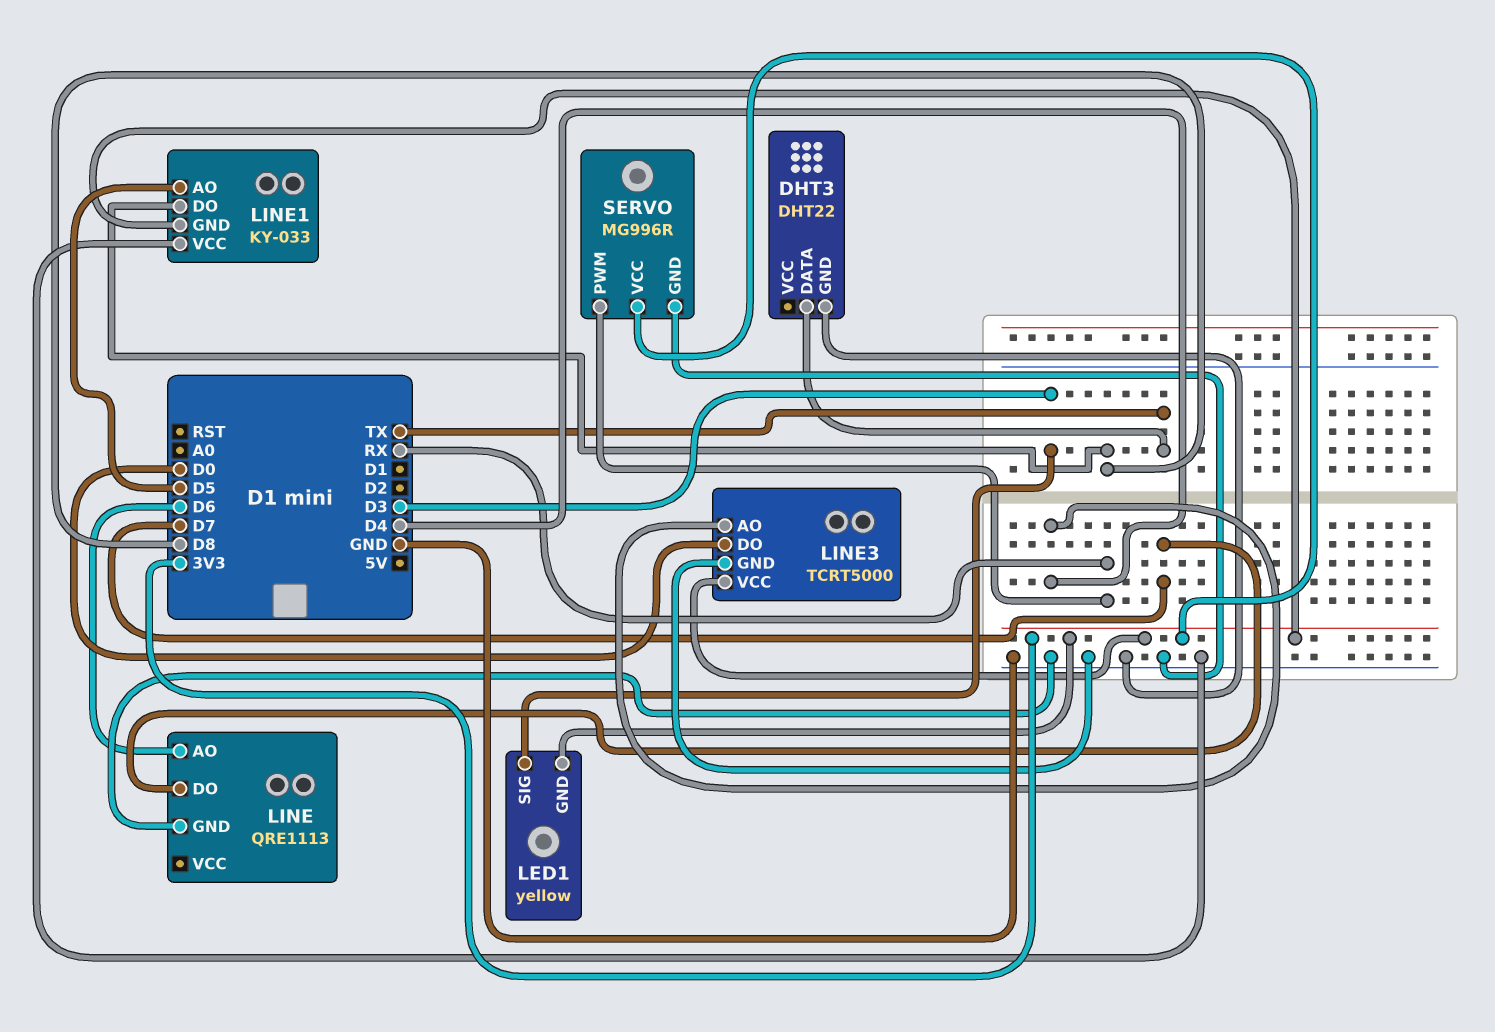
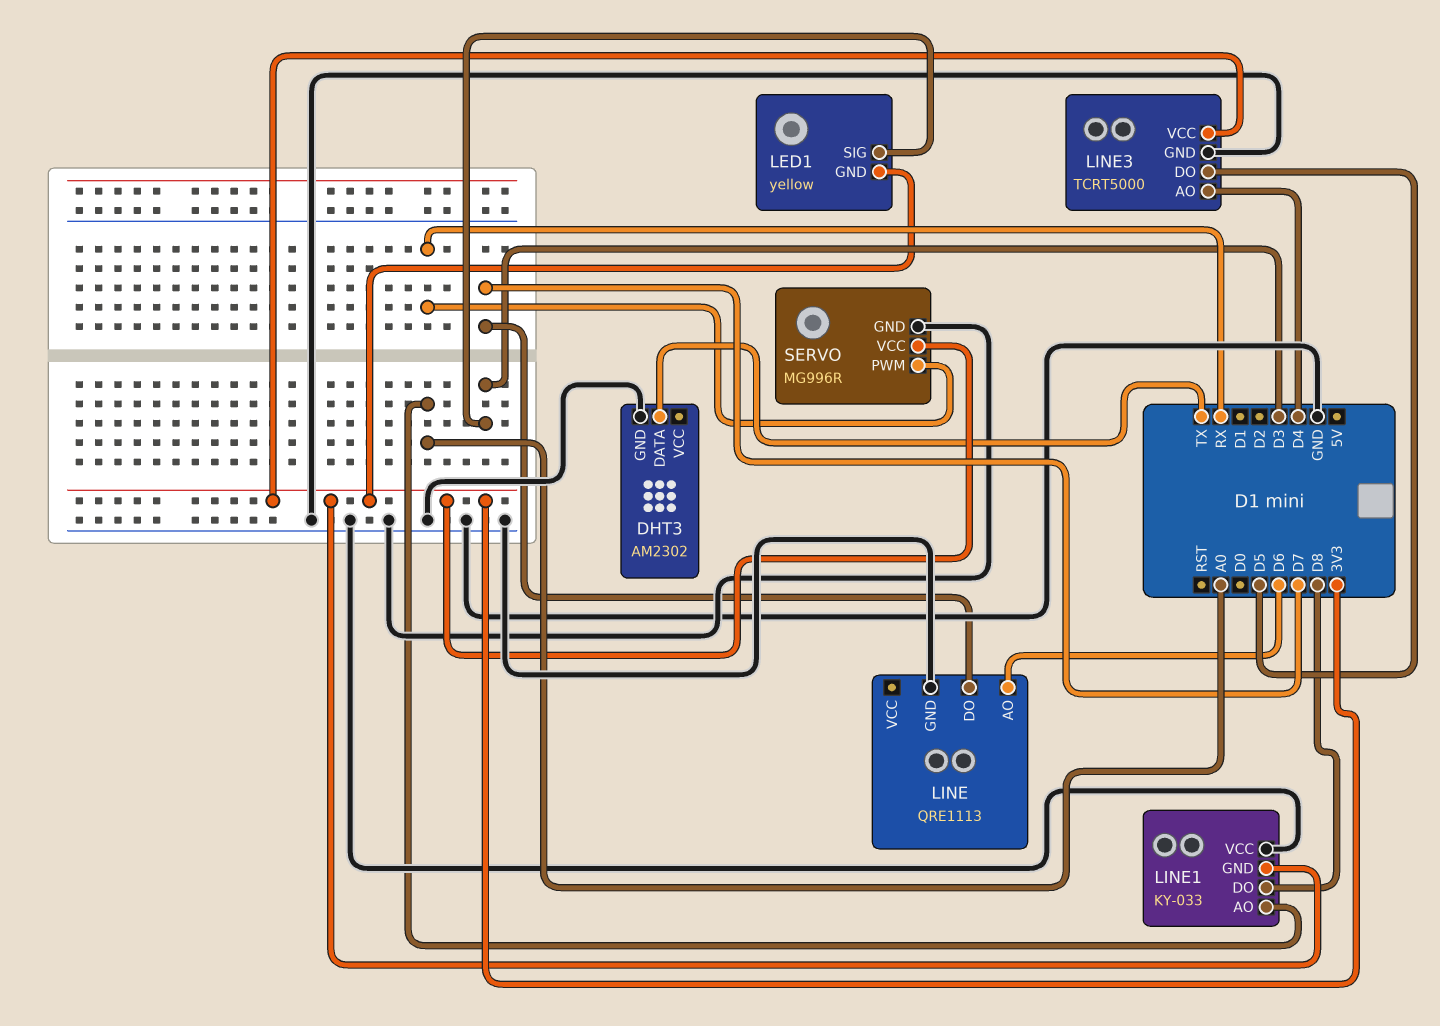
DHT3: DHT22 -> AM2302
LINE1 pin AO: D5 -> A0
LINE3 pin DO: D0 -> D5

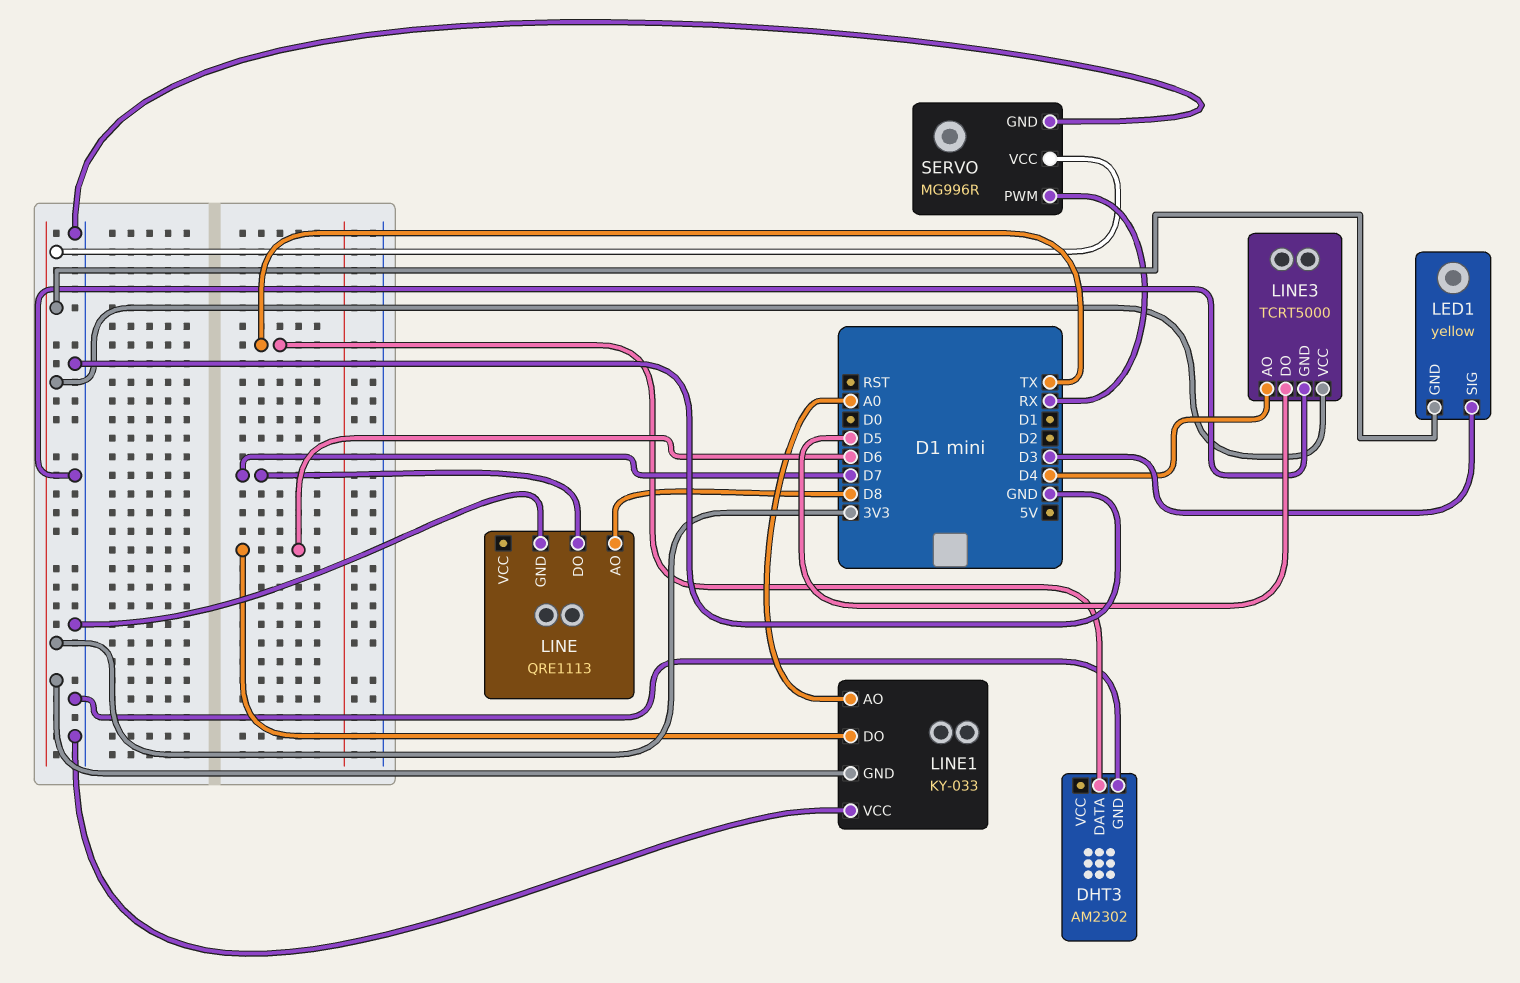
LINE pin AO: D6 -> D8
LINE1 pin DO: D8 -> D6

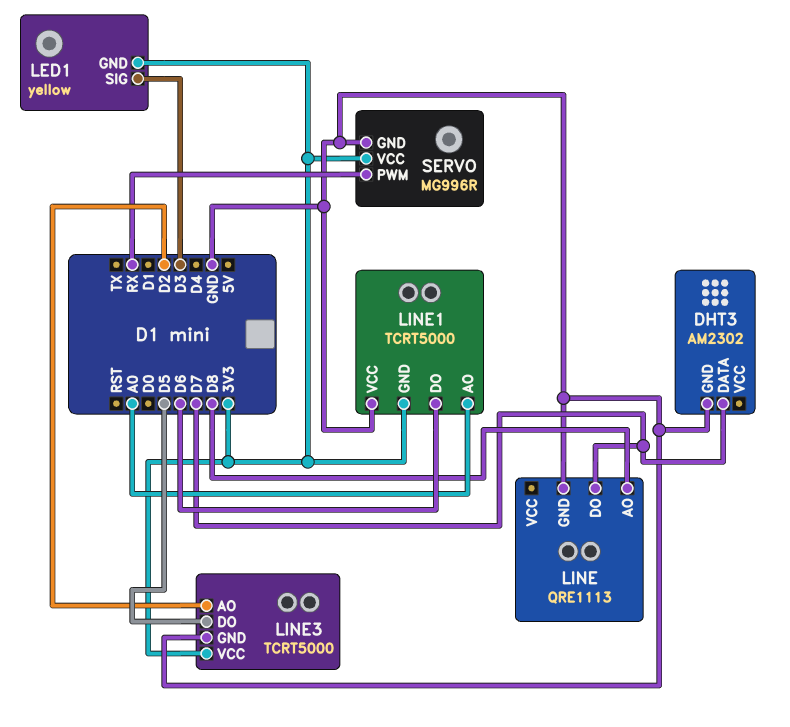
DHT3 pin DATA: TX -> D7
LINE1: KY-033 -> TCRT5000
LINE3 pin AO: D4 -> D2

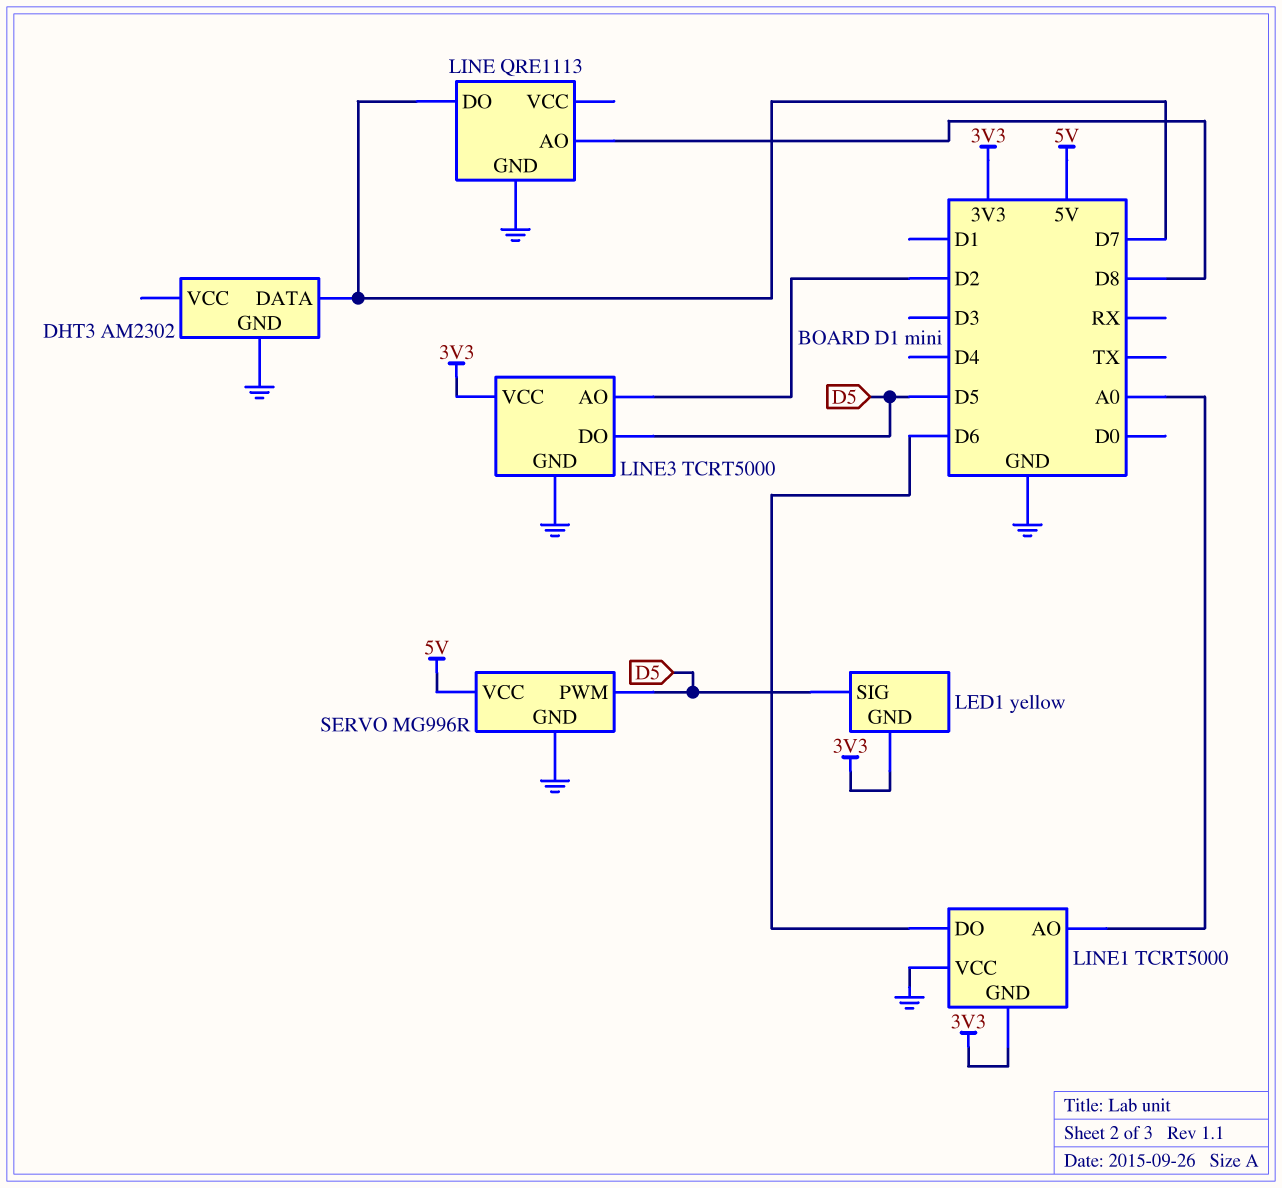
LED1 pin SIG: D3 -> D5
SERVO pin PWM: RX -> D5
SERVO pin VCC: 3V3 -> 5V

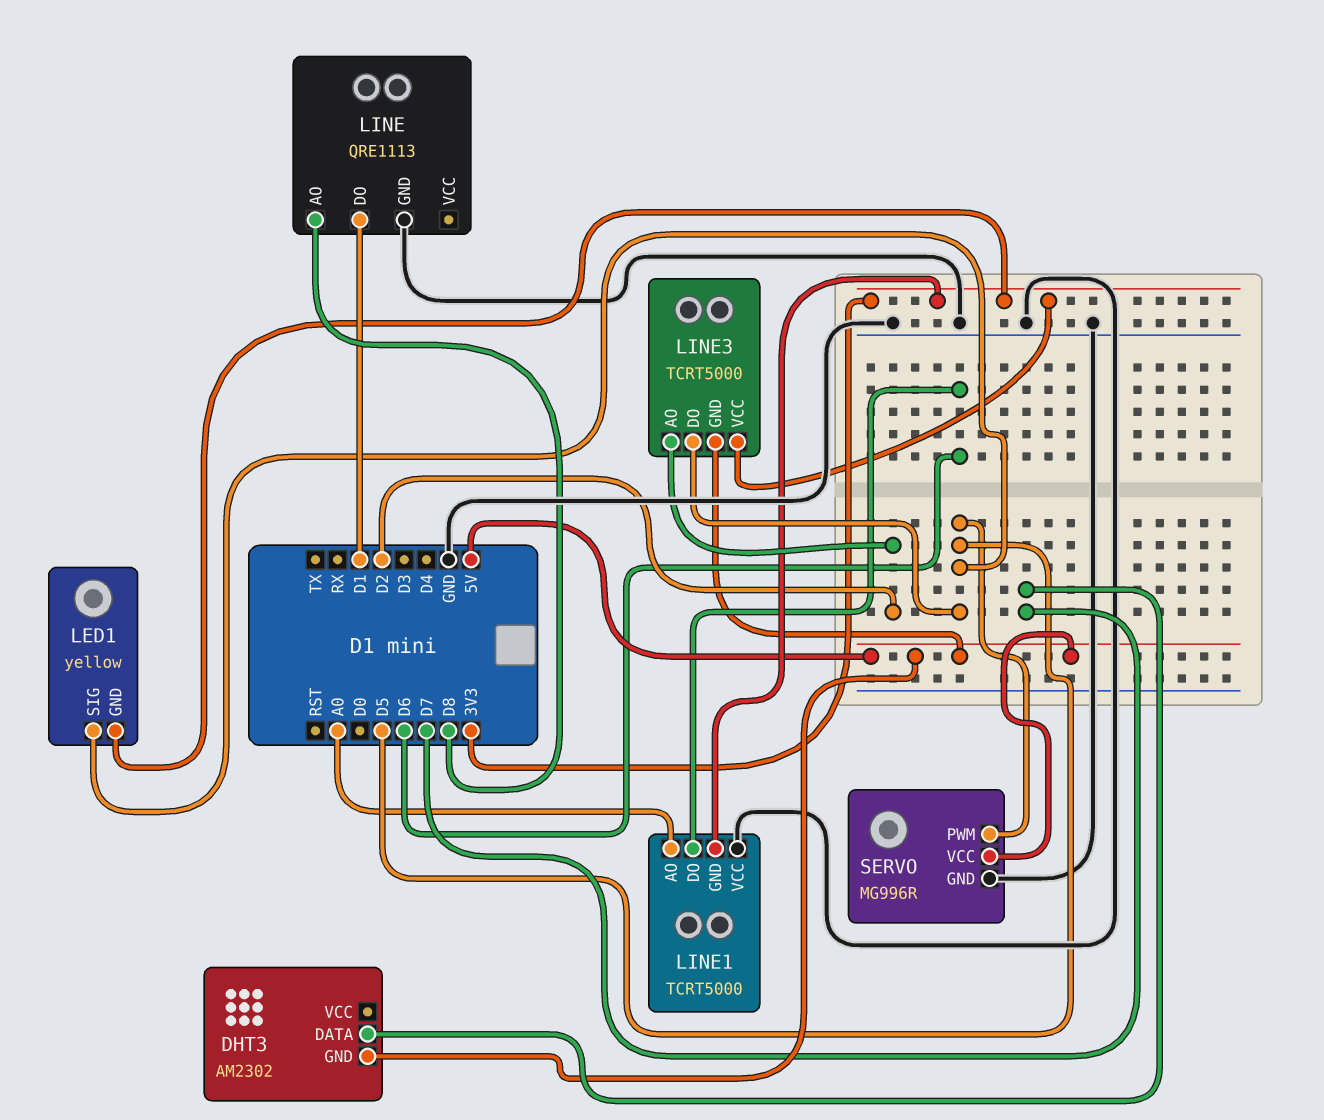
DHT3 pin GND: GND -> 5V
LINE pin DO: D7 -> D1
LINE3 pin GND: GND -> 5V

